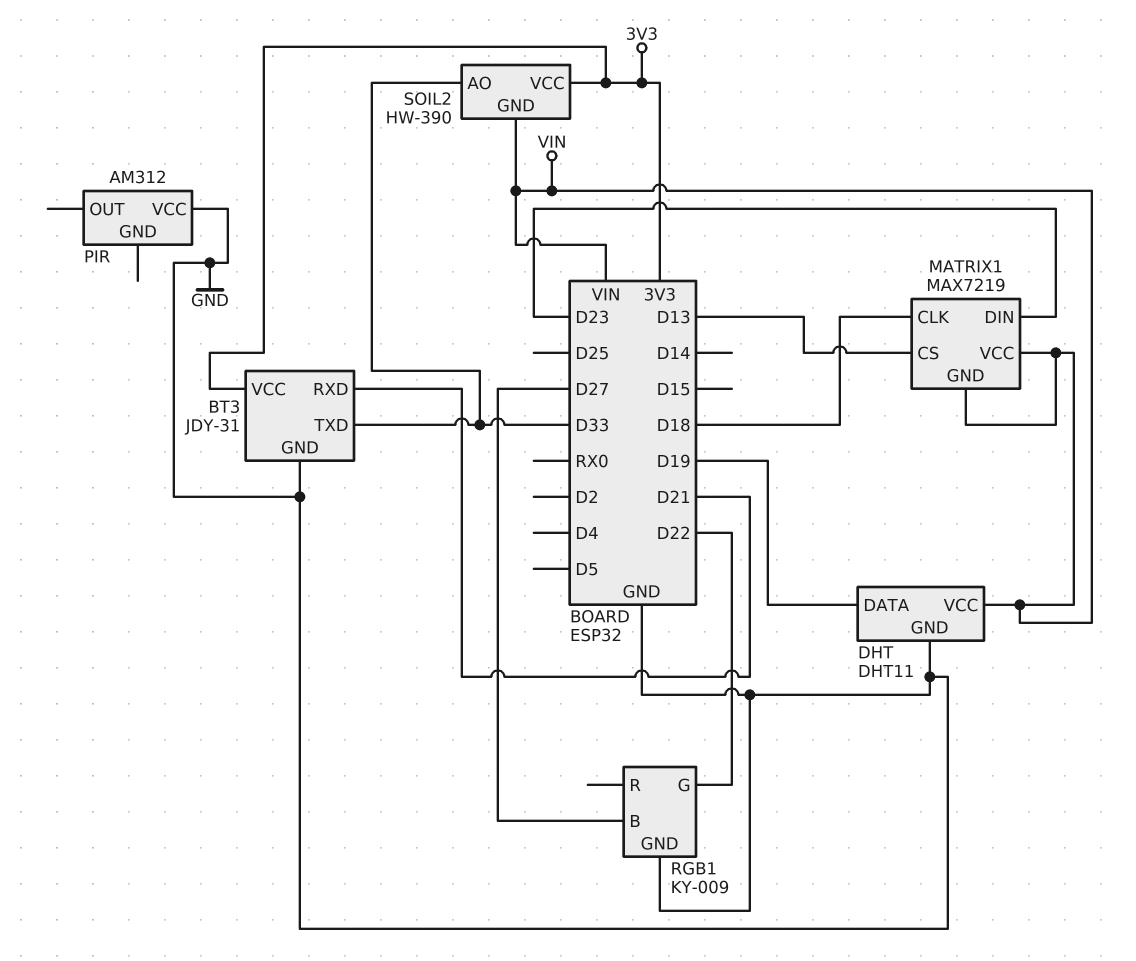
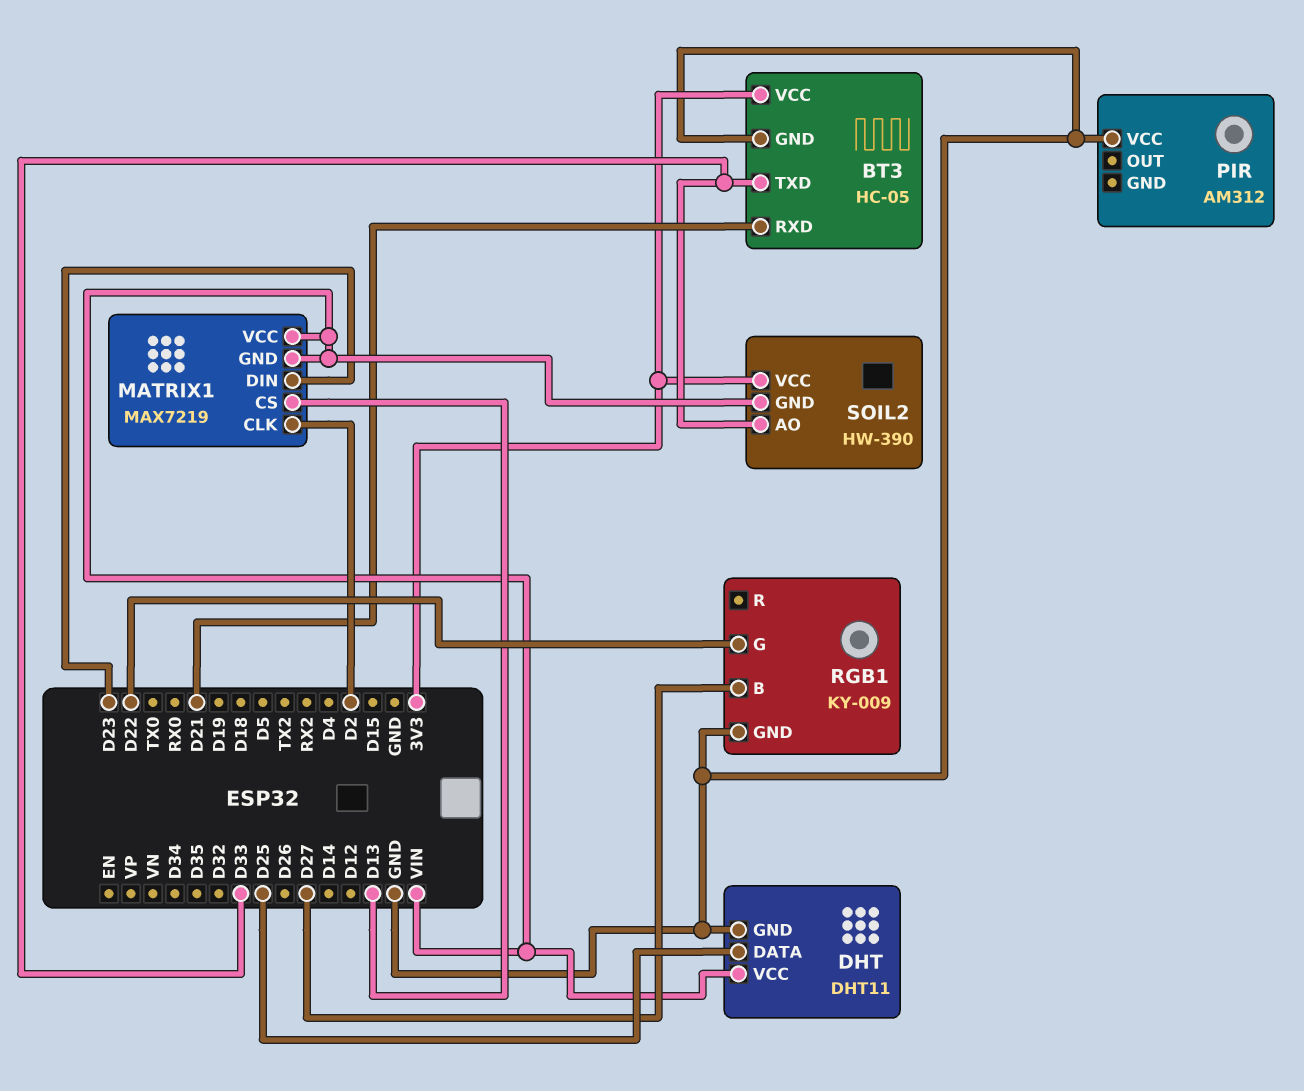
BT3: JDY-31 -> HC-05
DHT pin DATA: D19 -> D25
MATRIX1 pin CLK: D18 -> D2

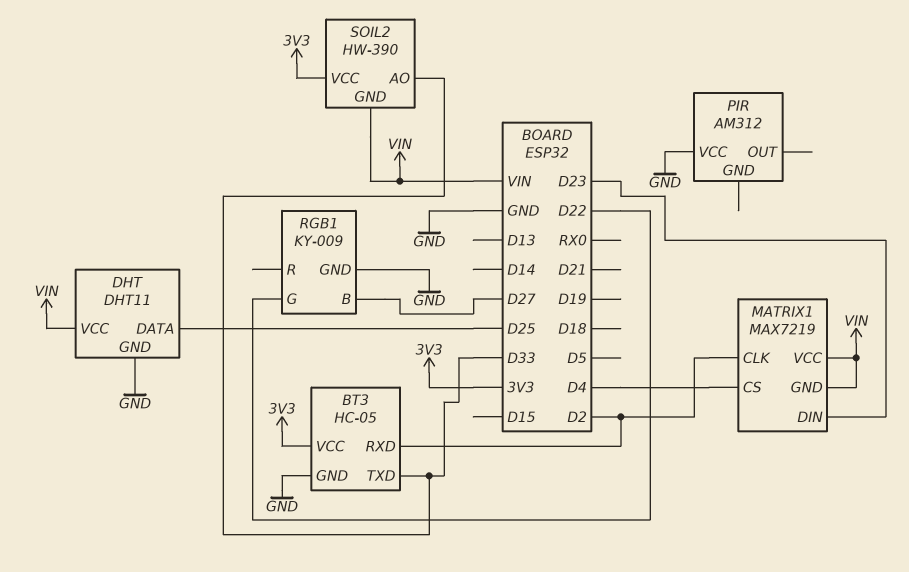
BT3 pin RXD: D21 -> D2
MATRIX1 pin CS: D13 -> D4

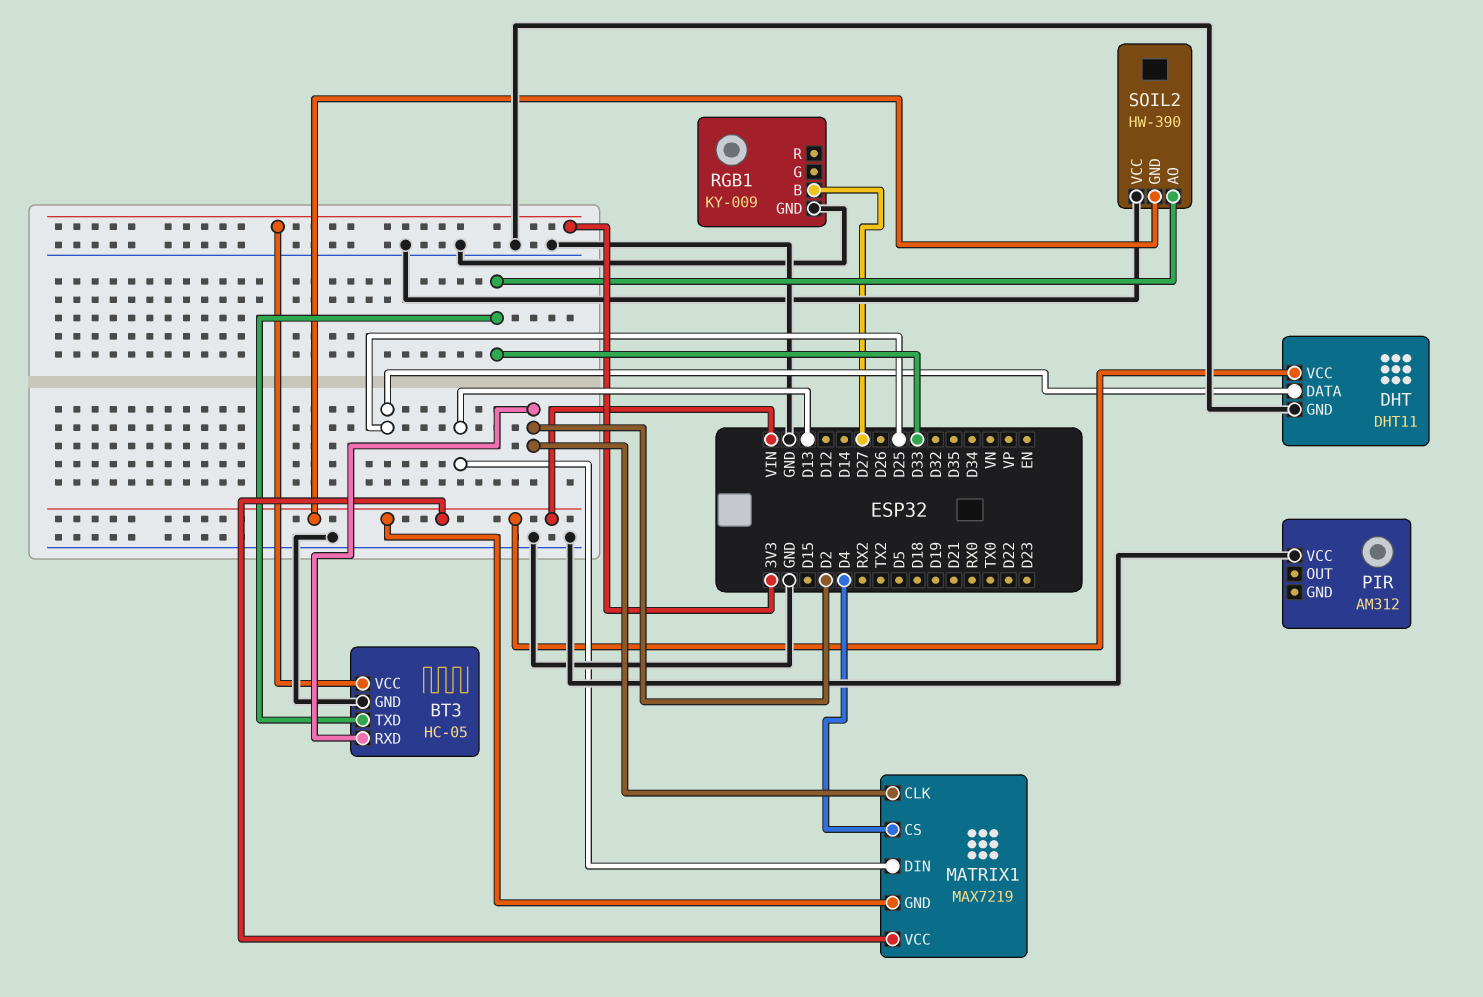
MATRIX1 pin DIN: D23 -> D13
RGB1 pin G: D22 -> none
SOIL2 pin VCC: 3V3 -> GND

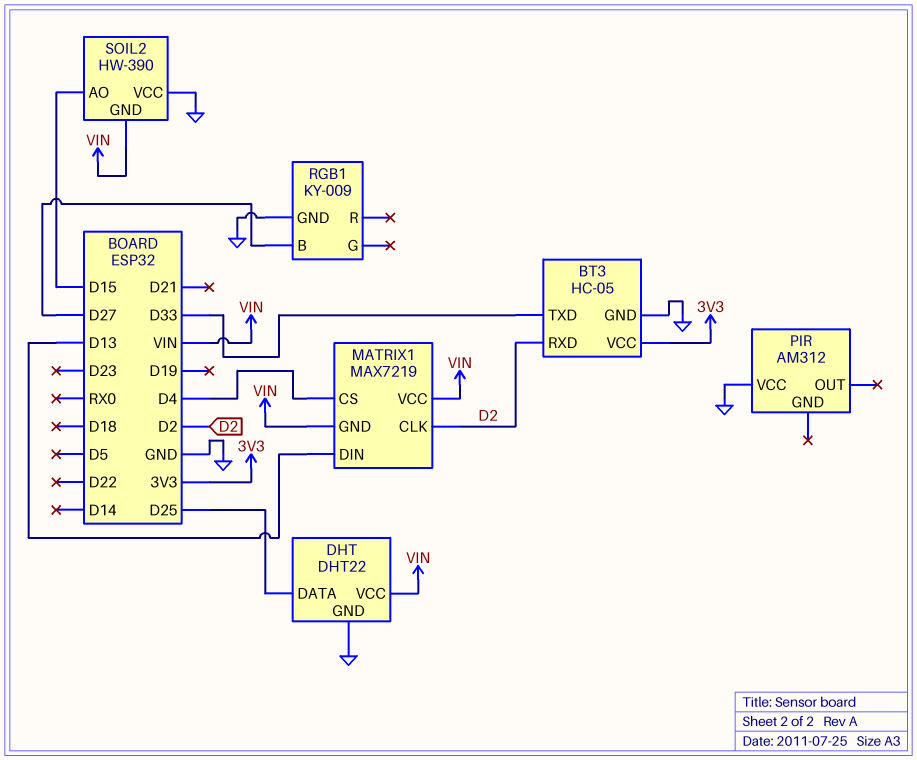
DHT: DHT11 -> DHT22
SOIL2 pin AO: D33 -> D15

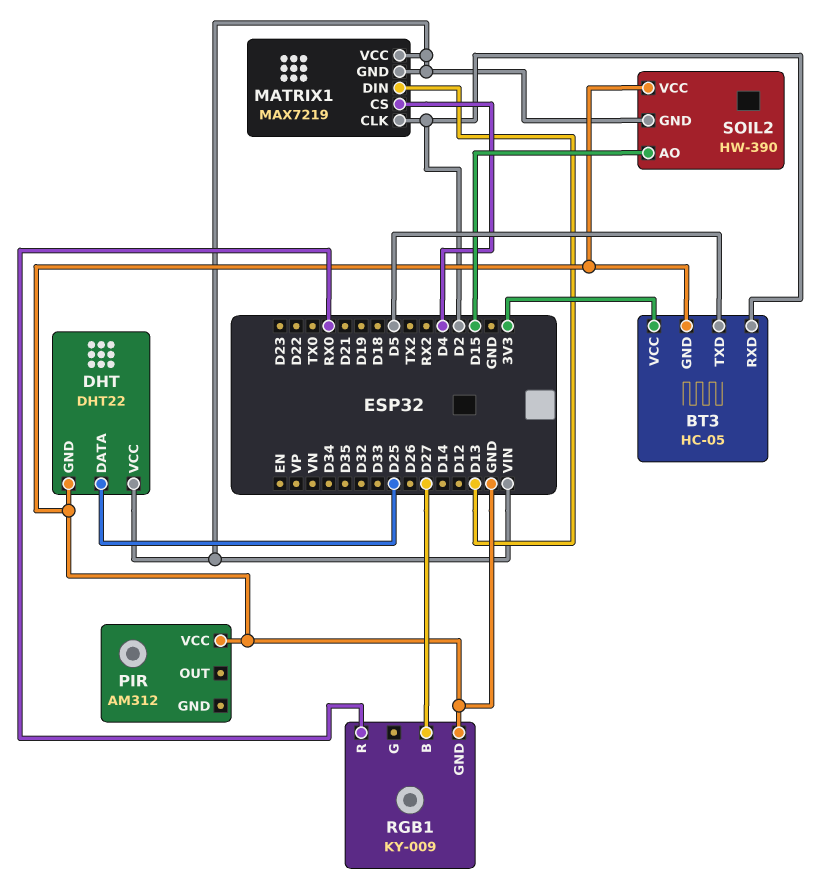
BT3 pin TXD: D33 -> D5
RGB1 pin R: none -> RX0

